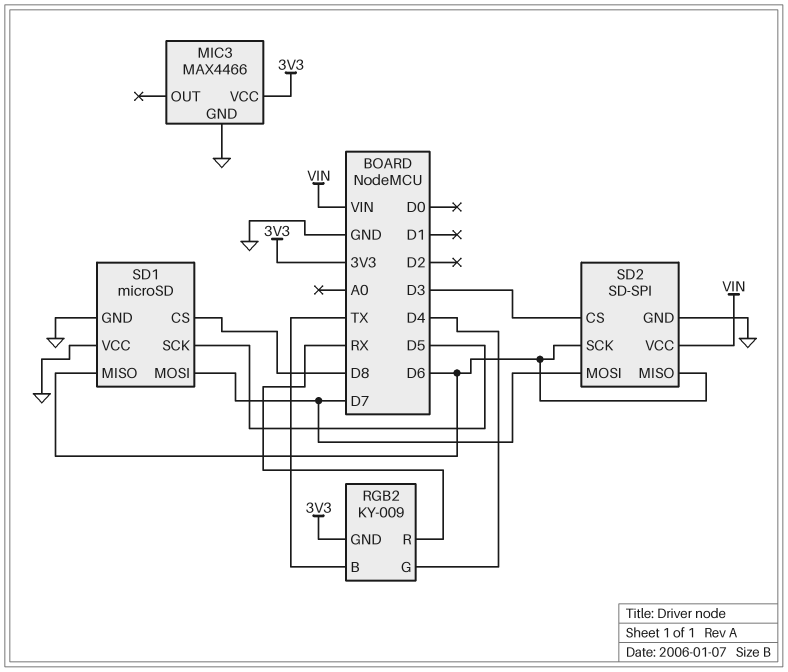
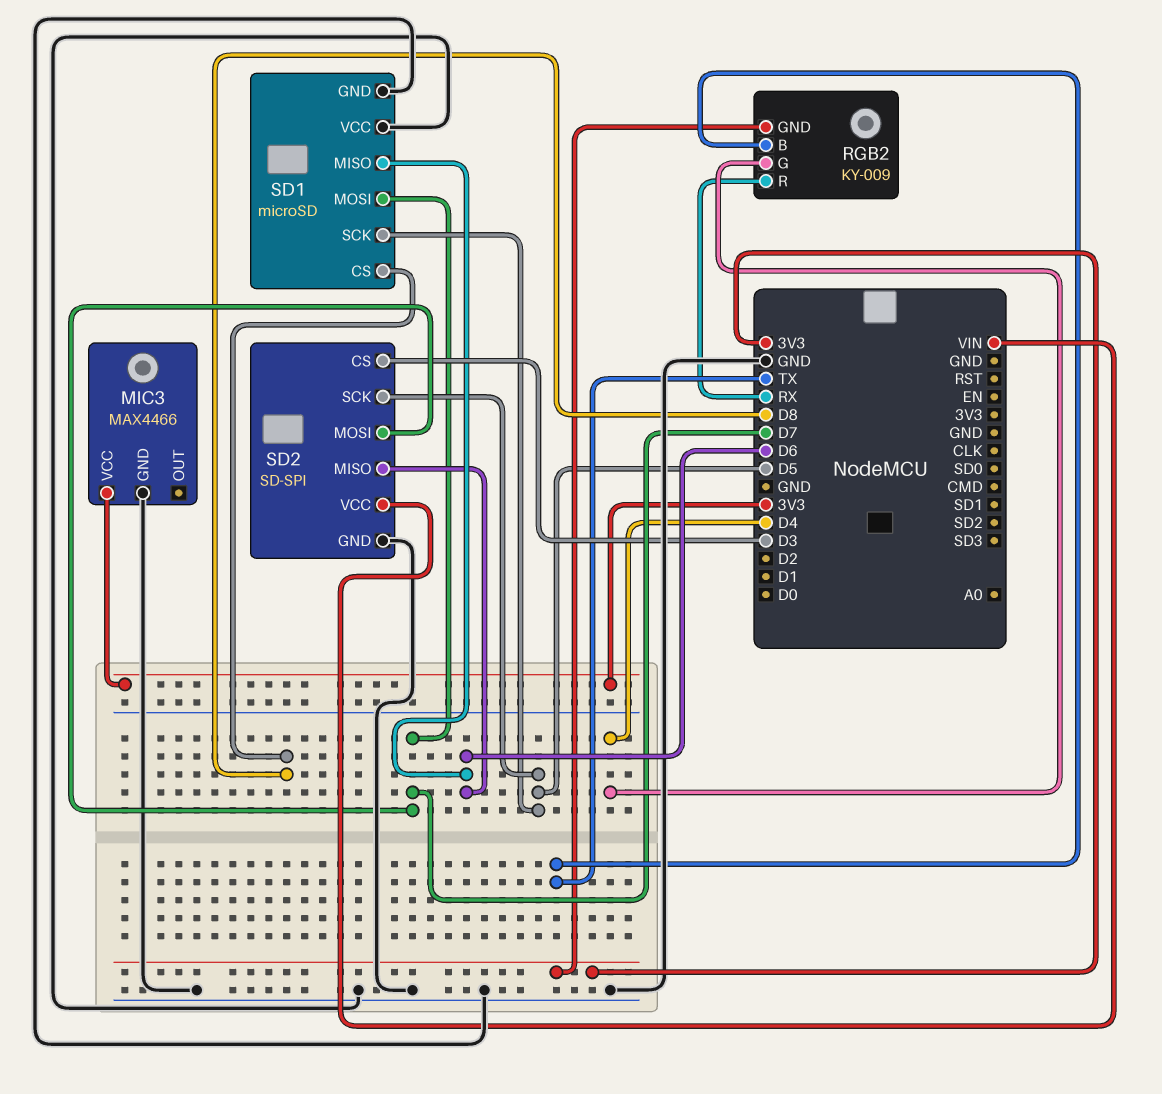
SD2 pin SCK: D6 -> D5

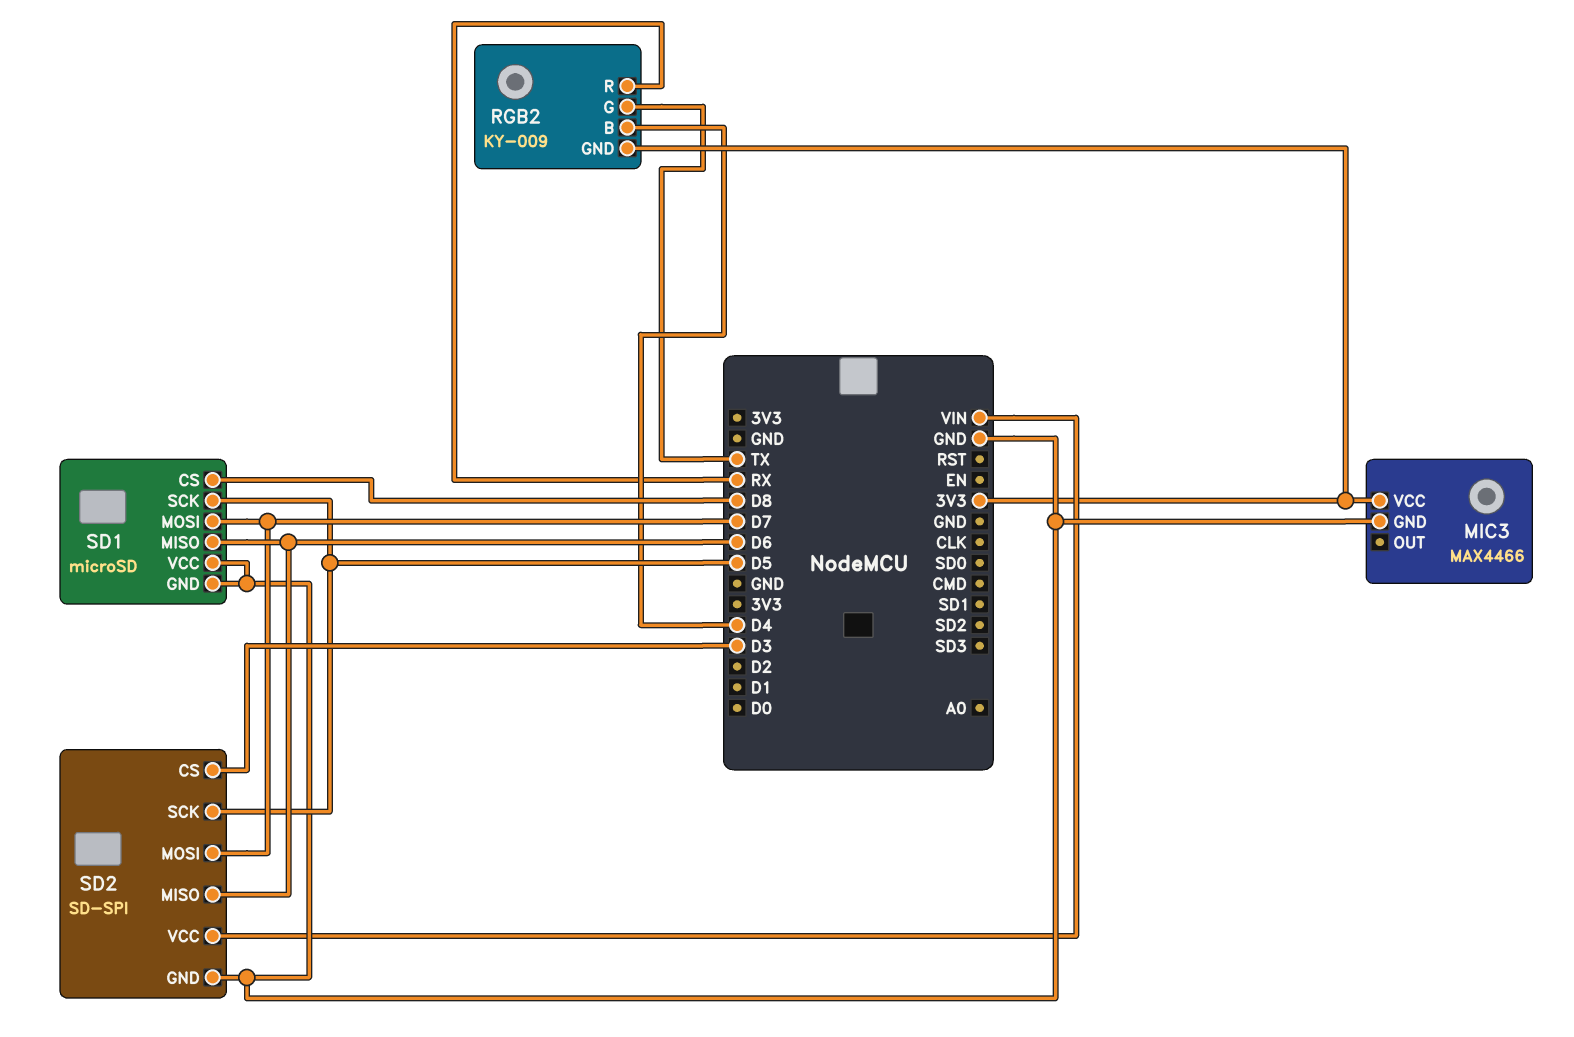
RGB2 pin B: TX -> D4
RGB2 pin G: D4 -> TX

